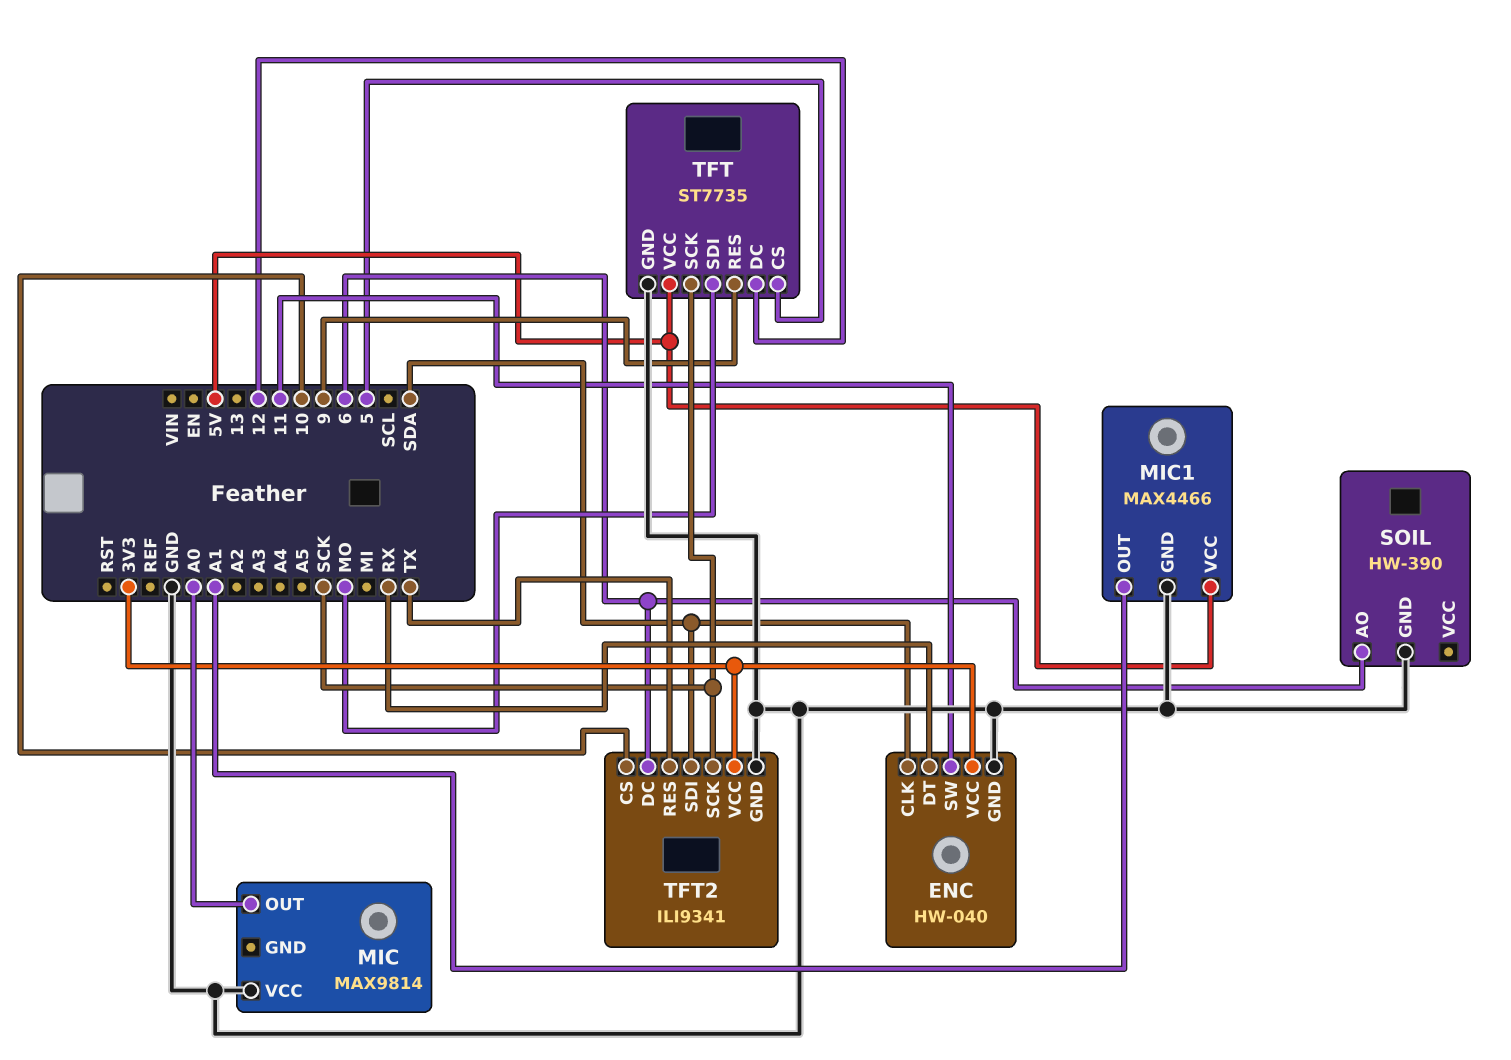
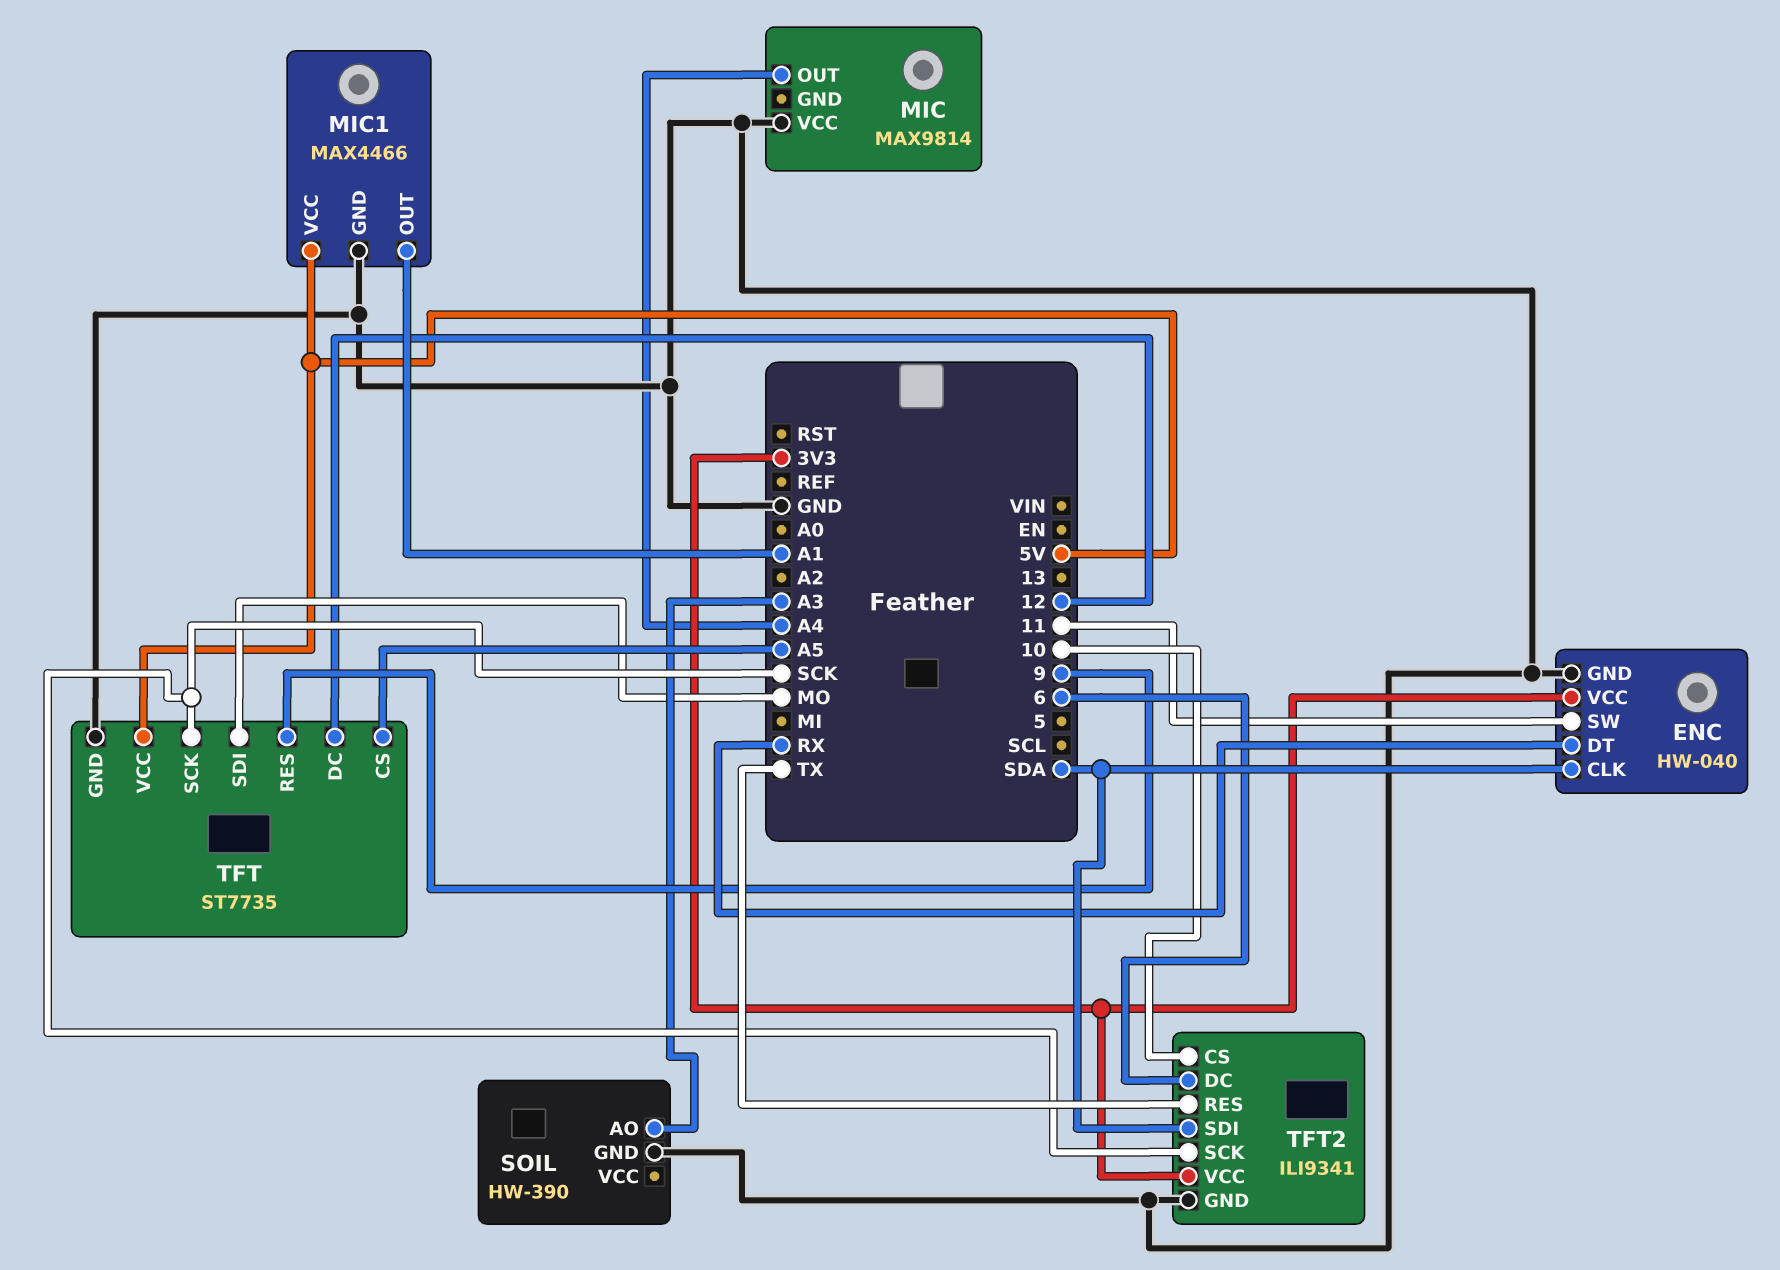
MIC pin OUT: A0 -> A4
SOIL pin AO: 6 -> A3
TFT pin CS: 5 -> A5

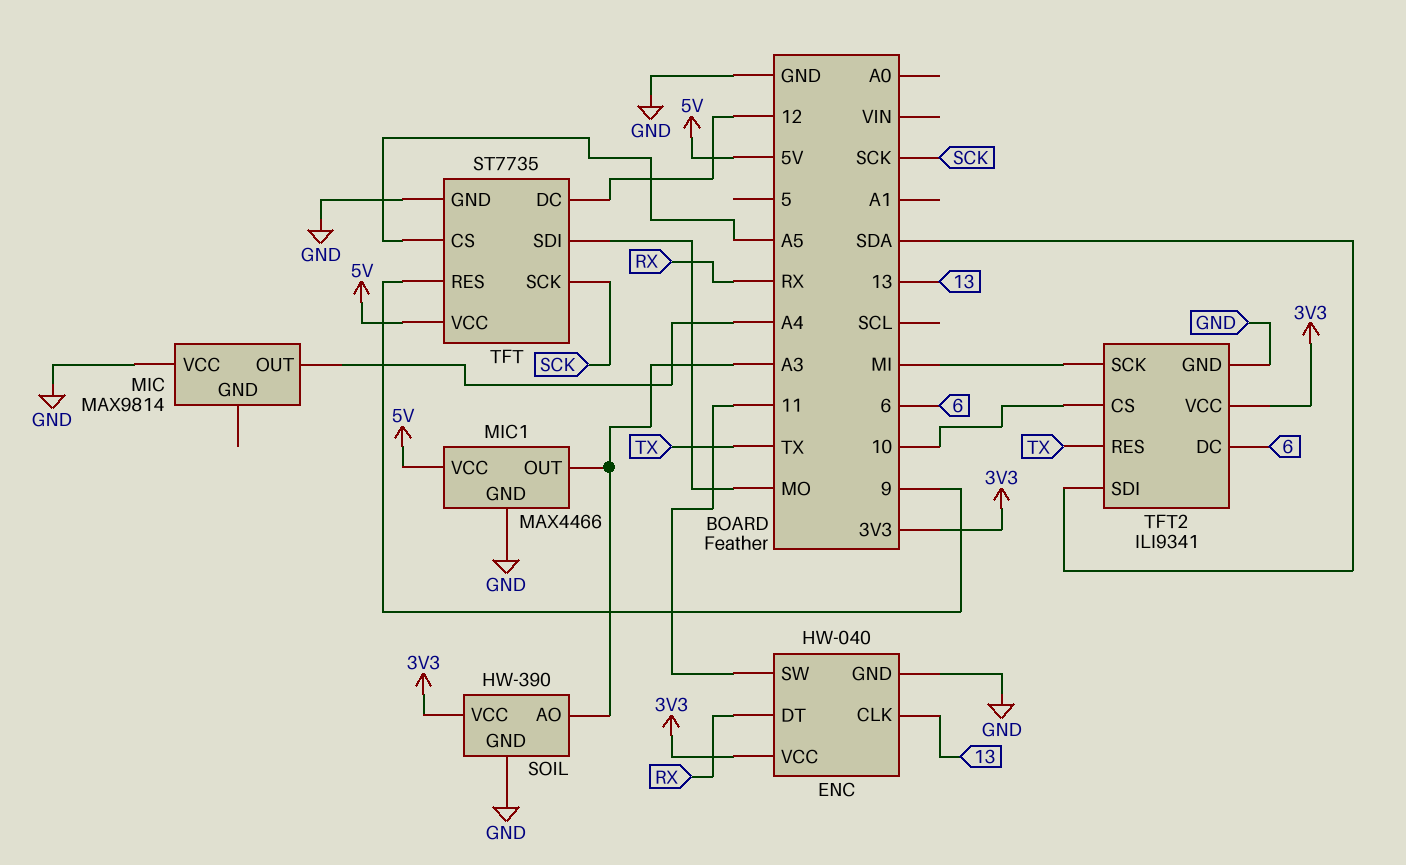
ENC pin CLK: SDA -> 13
MIC1 pin OUT: A1 -> A3
SOIL pin VCC: none -> 3V3
TFT2 pin SCK: SCK -> MI

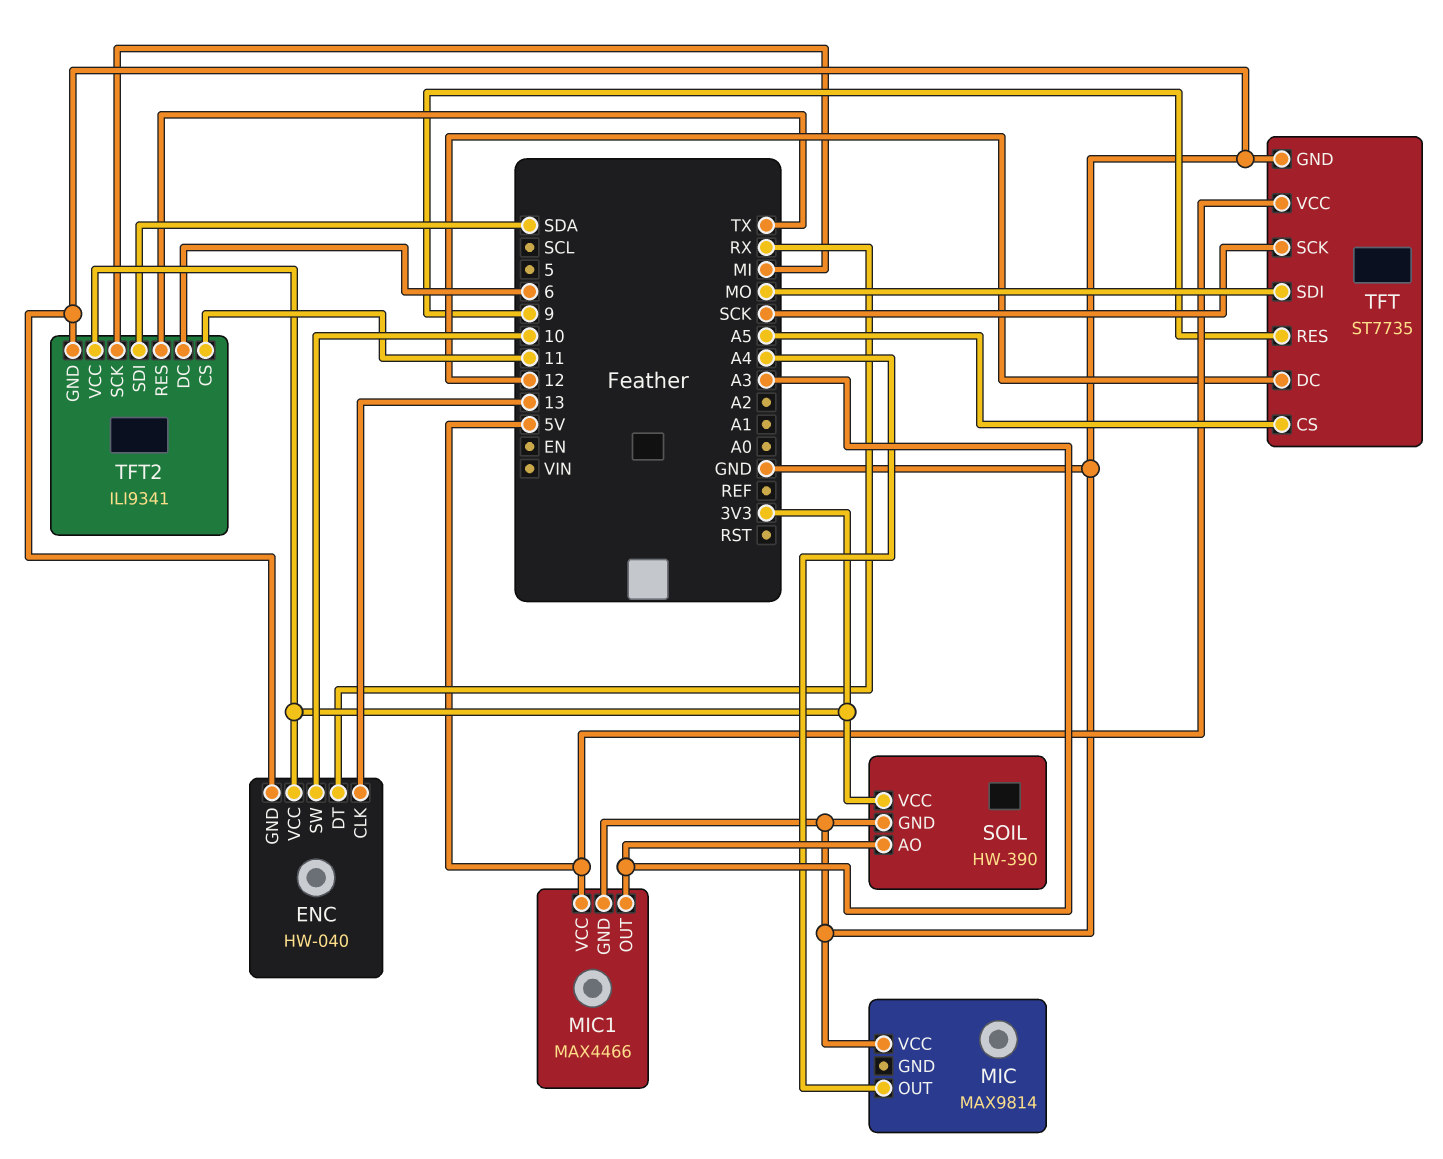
ENC pin SW: 11 -> 10
TFT2 pin CS: 10 -> 11

